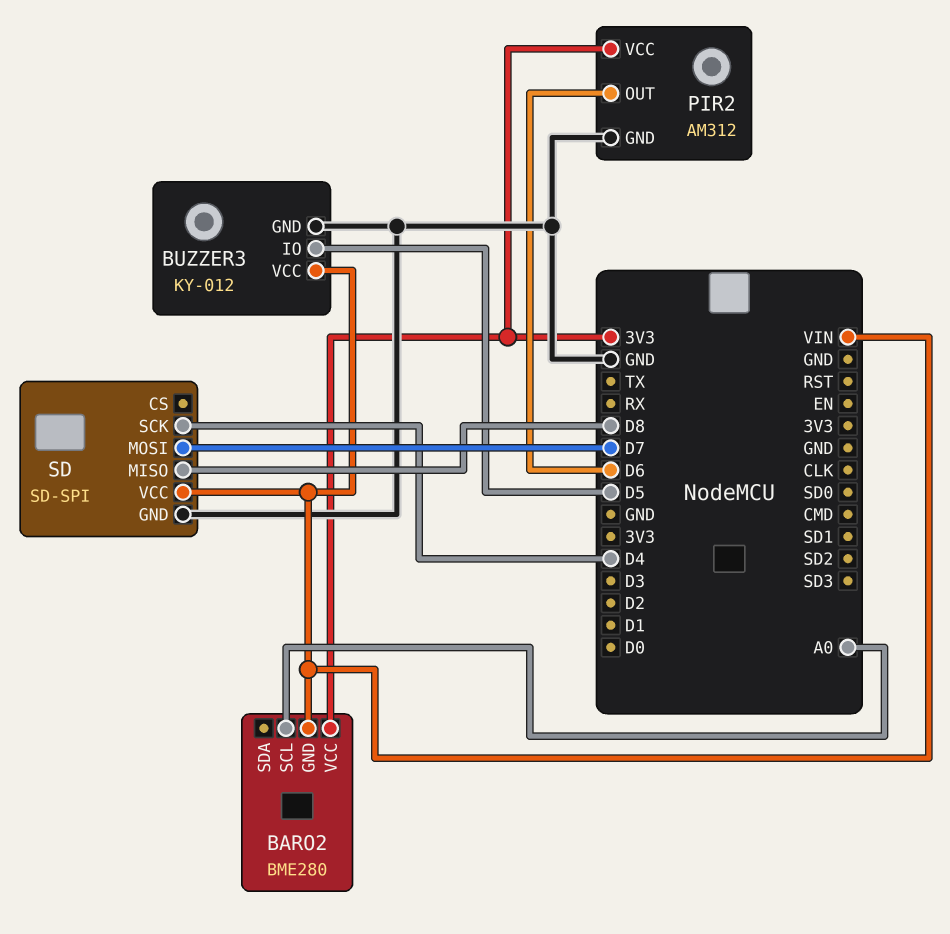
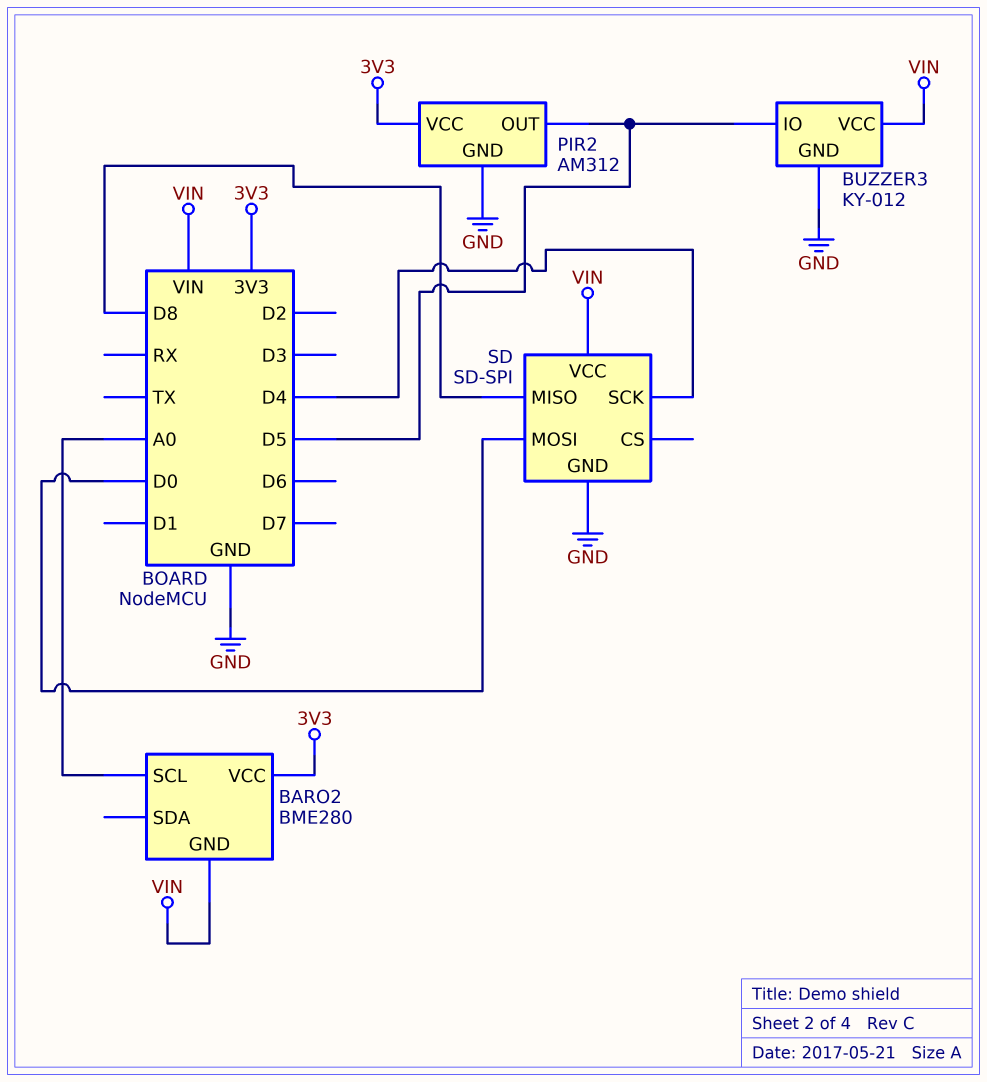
PIR2 pin OUT: D6 -> D5
SD pin MOSI: D7 -> D0

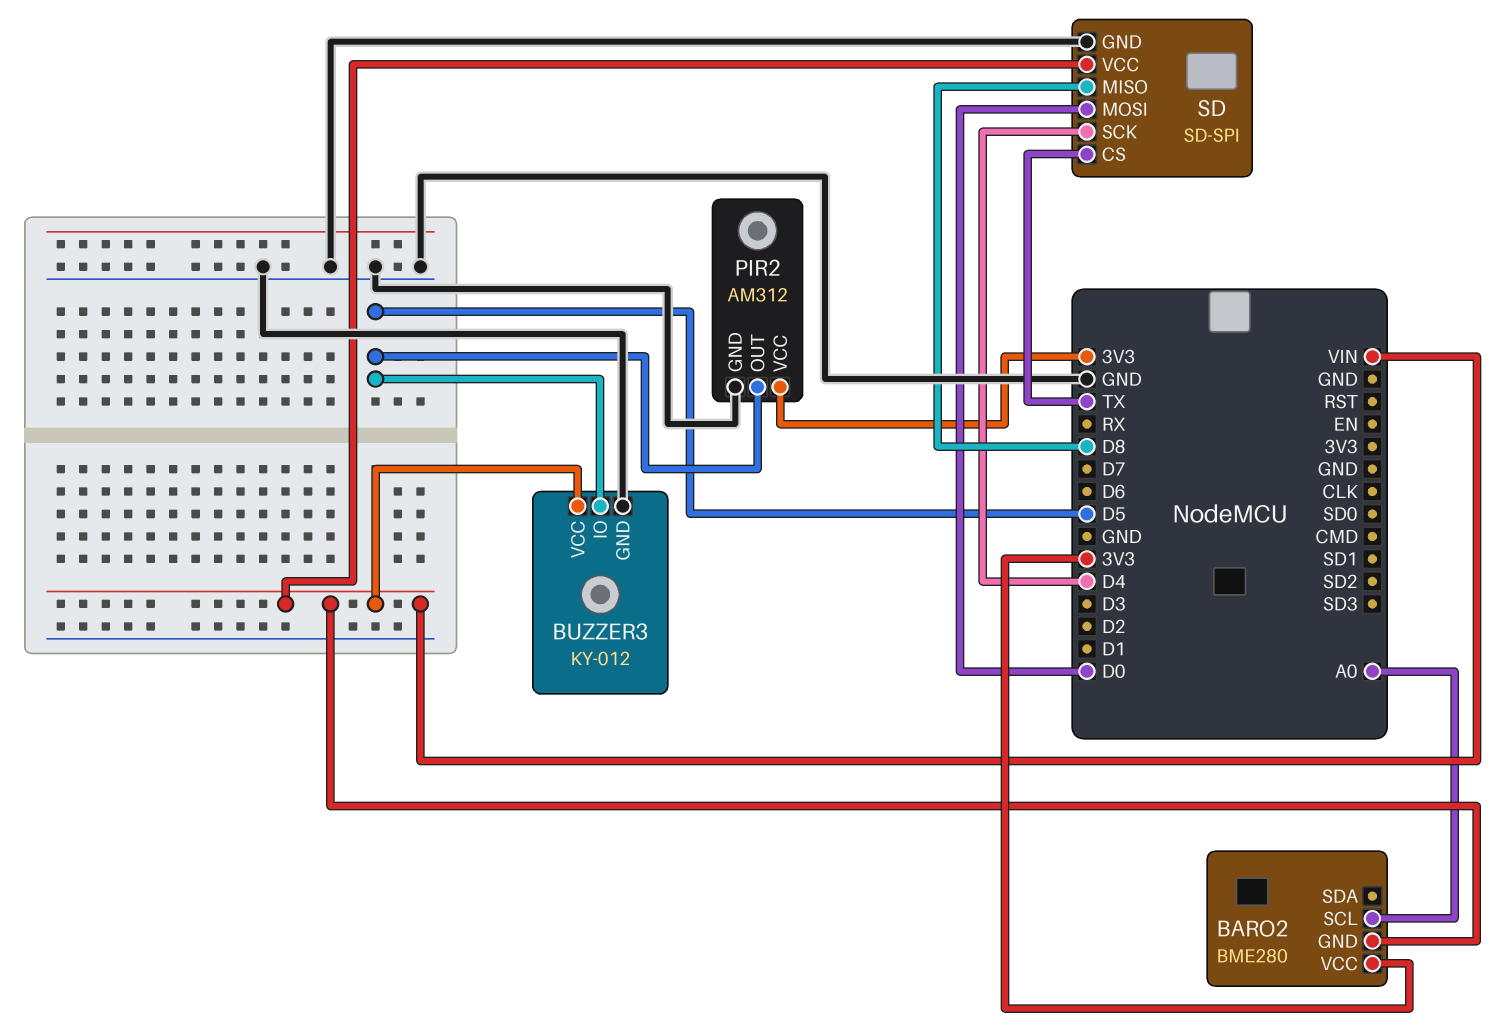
SD pin CS: none -> TX

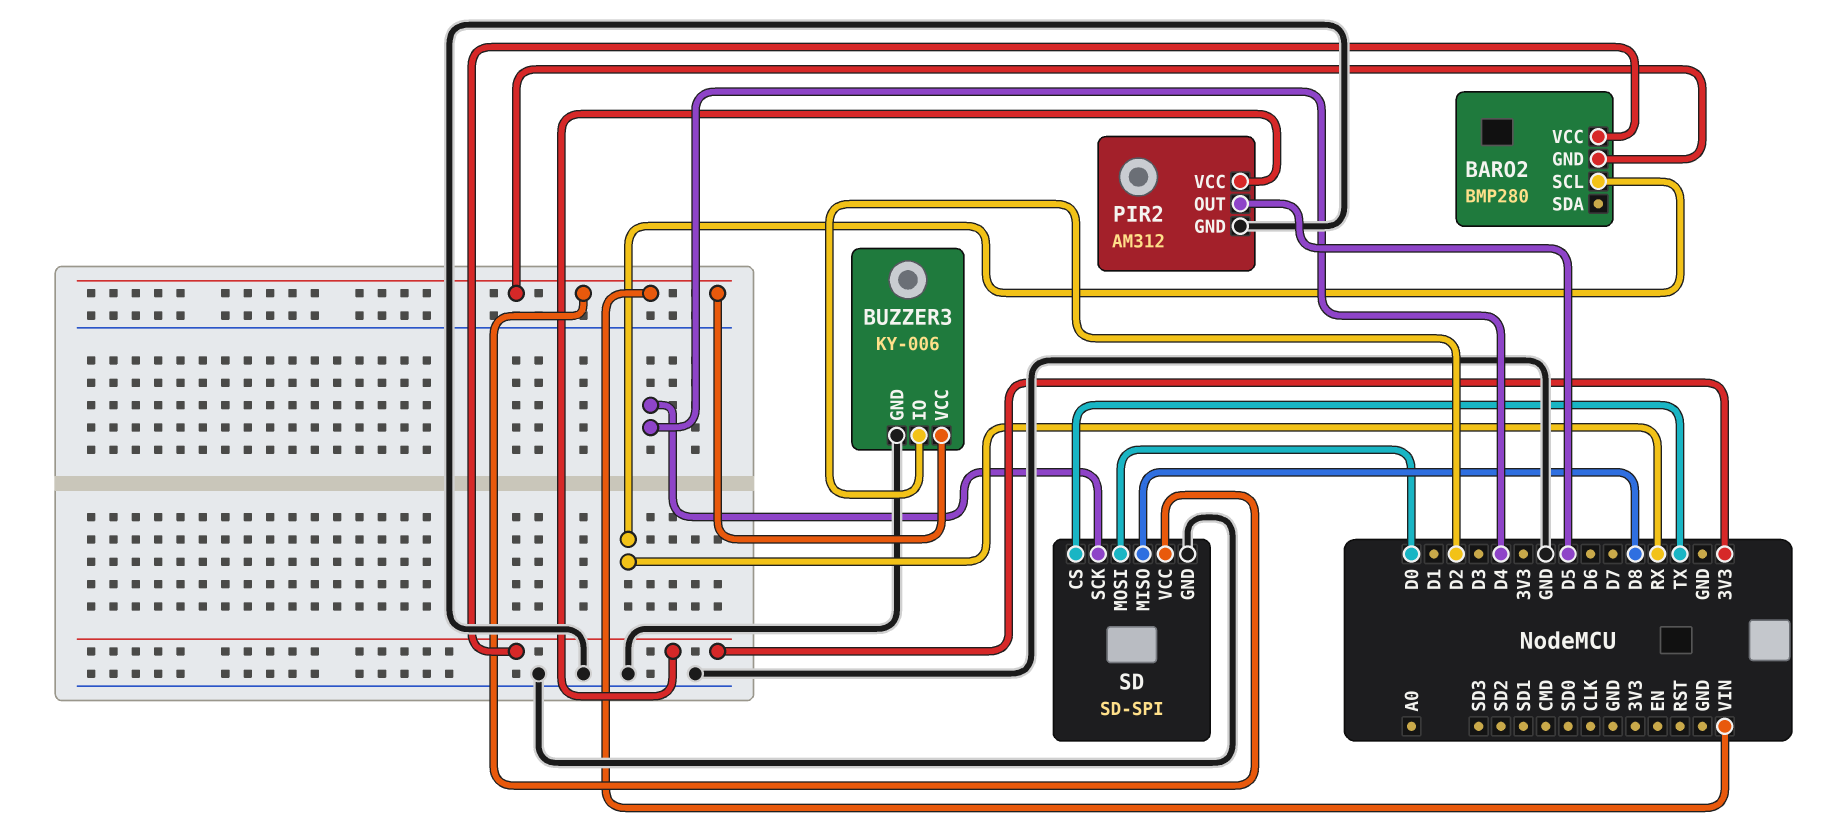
BARO2: BME280 -> BMP280
BARO2 pin SCL: A0 -> RX
BUZZER3: KY-012 -> KY-006
BUZZER3 pin IO: D5 -> D2

